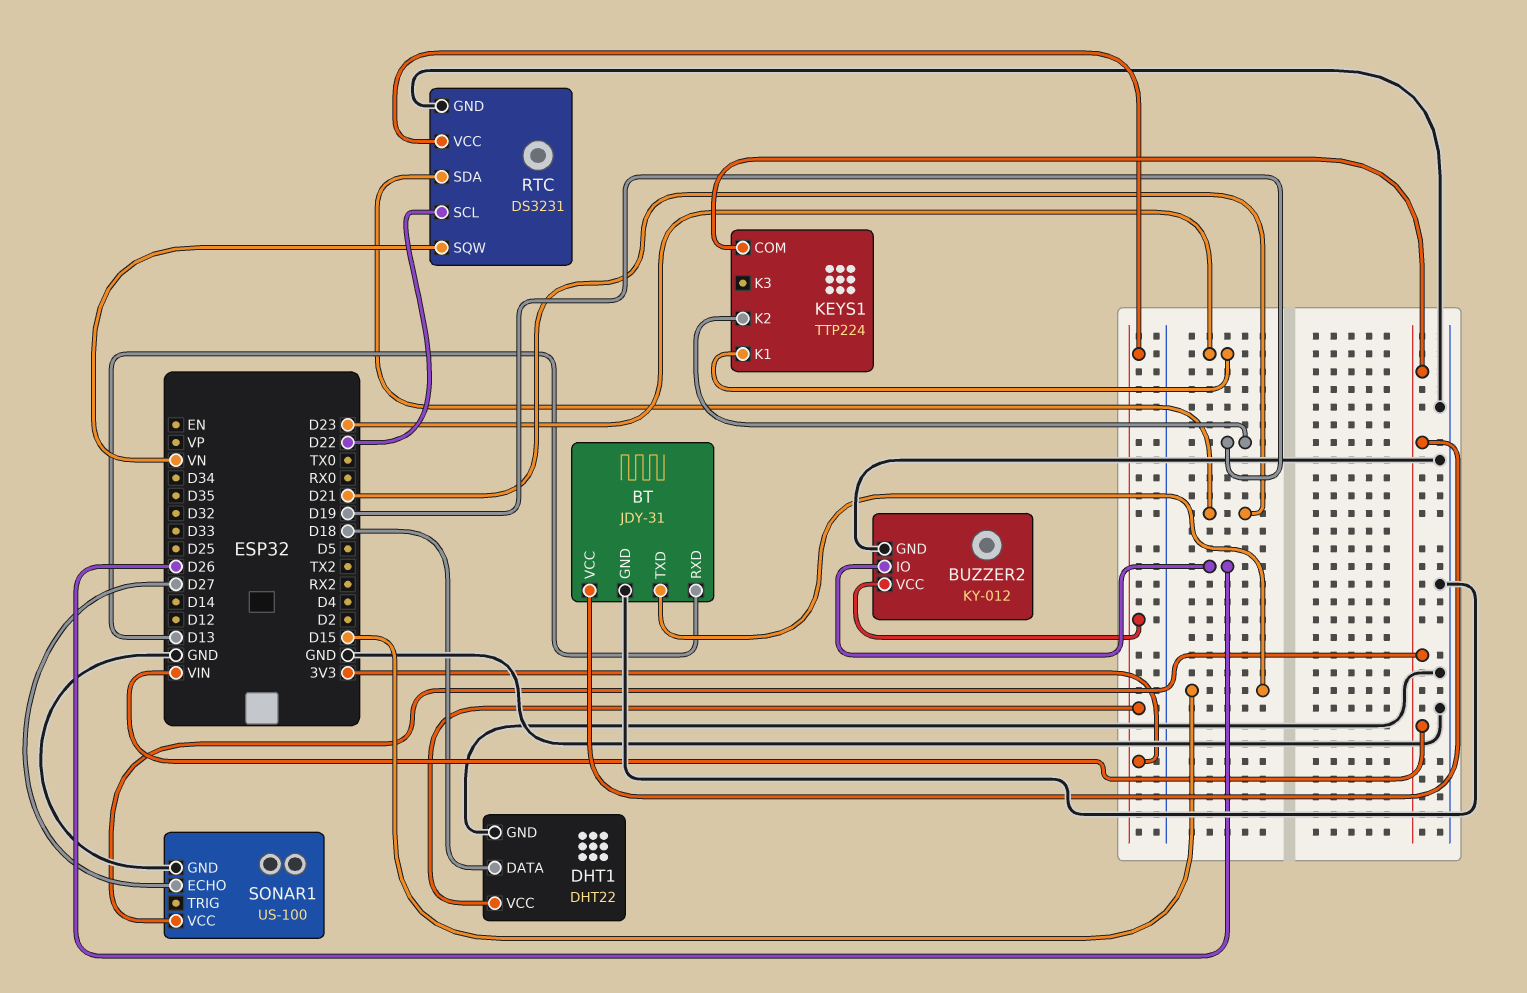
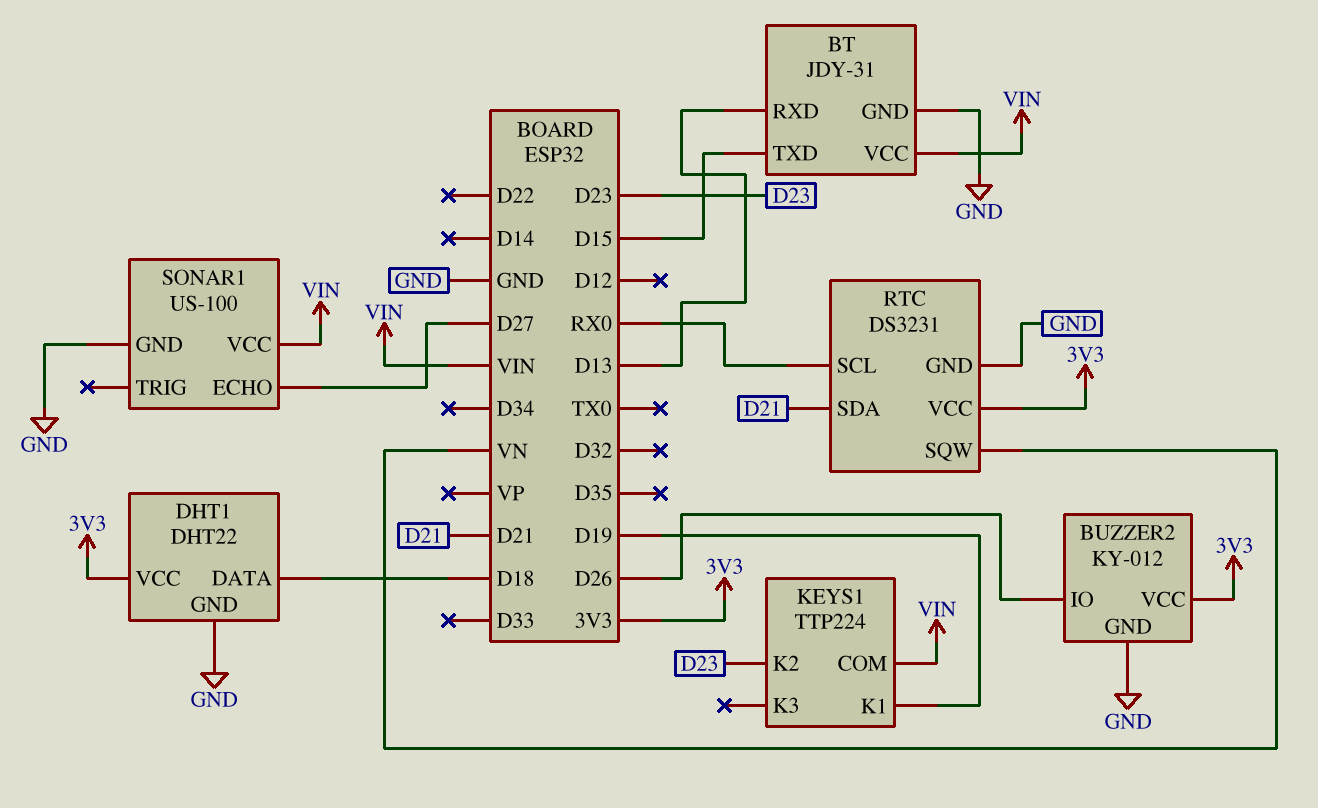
KEYS1 pin K1: D23 -> D19
KEYS1 pin K2: D19 -> D23
RTC pin SCL: D22 -> RX0

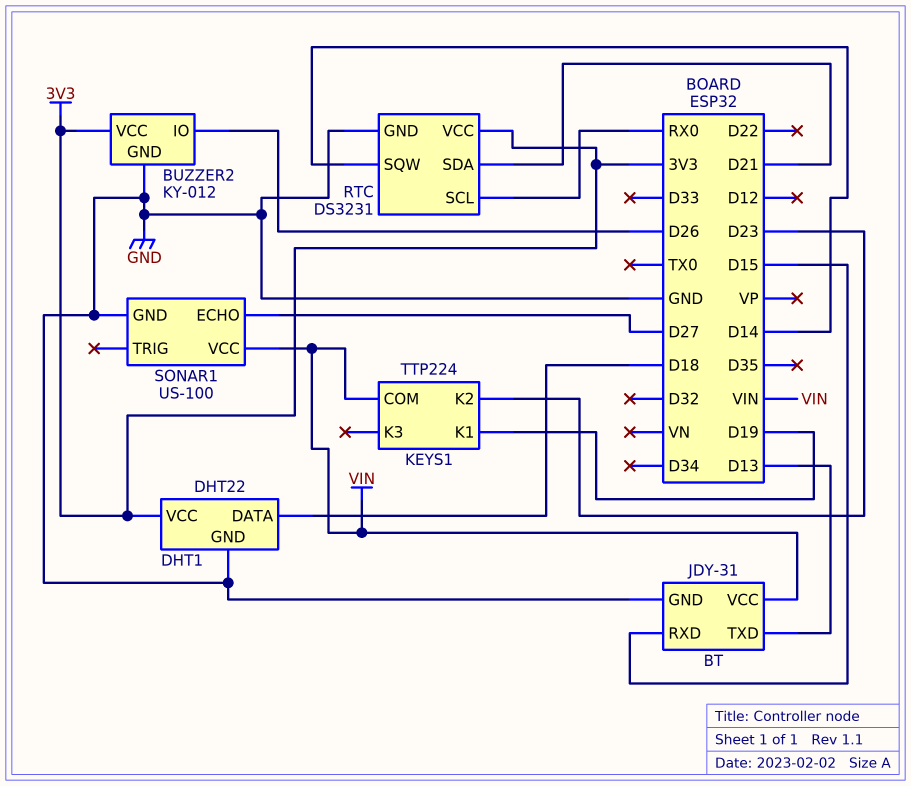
BT pin RXD: D13 -> D15
BT pin TXD: D15 -> D13
RTC pin SQW: VN -> D14

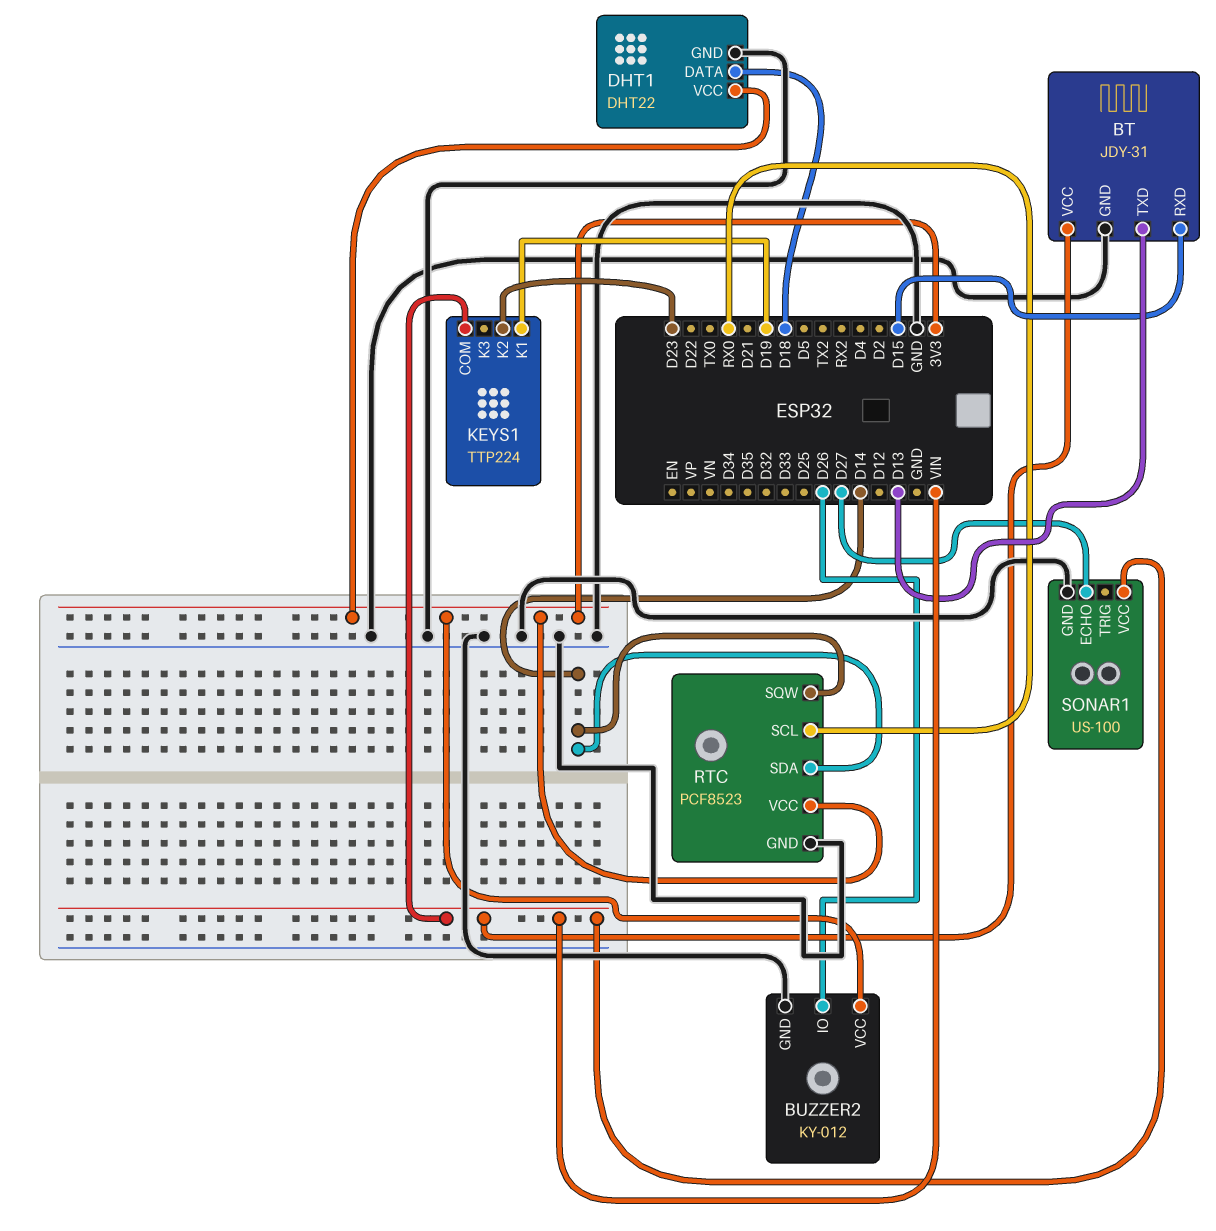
RTC: DS3231 -> PCF8523
RTC pin SDA: D21 -> D14

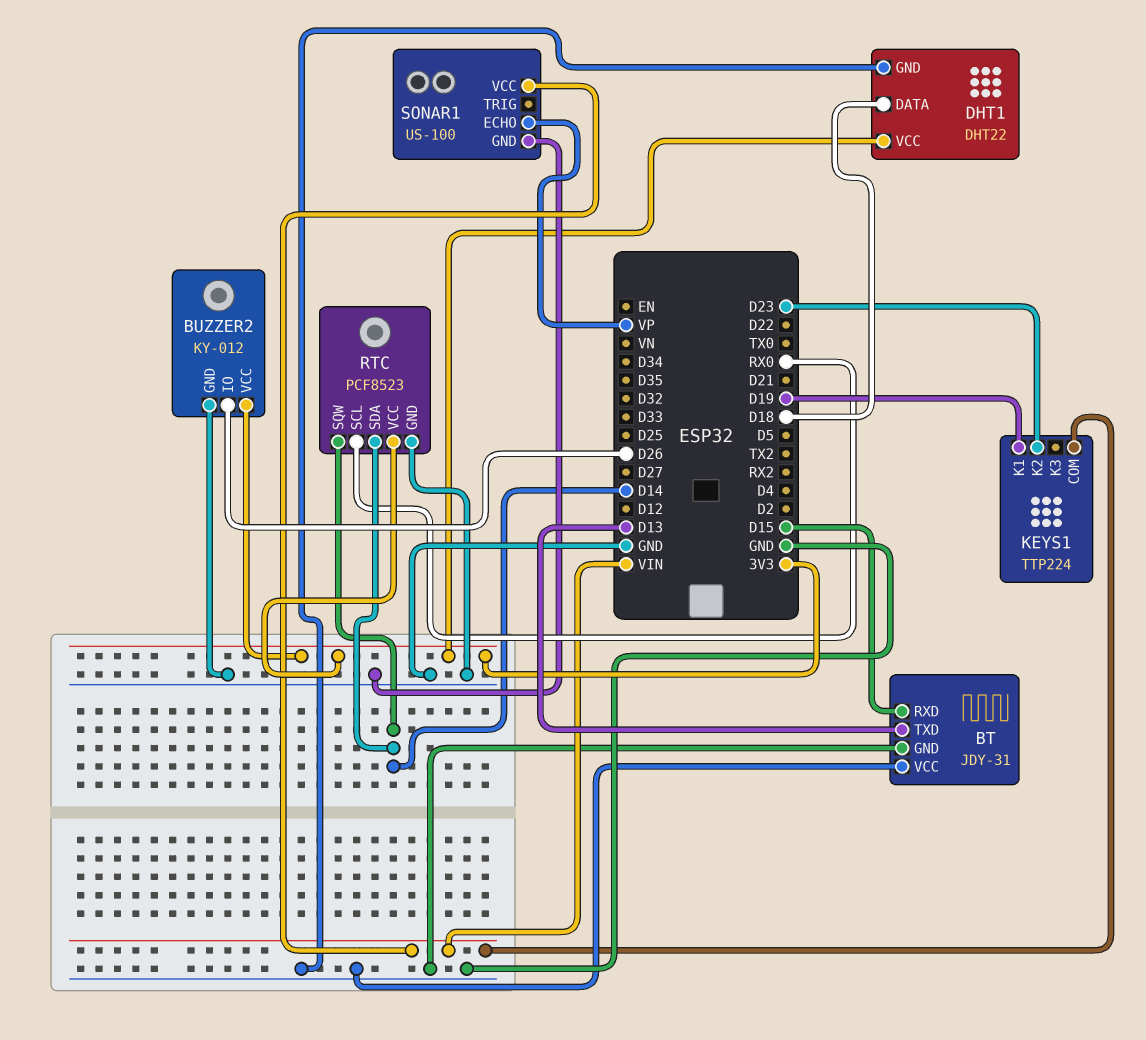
BT pin VCC: VIN -> GND
SONAR1 pin ECHO: D27 -> VP

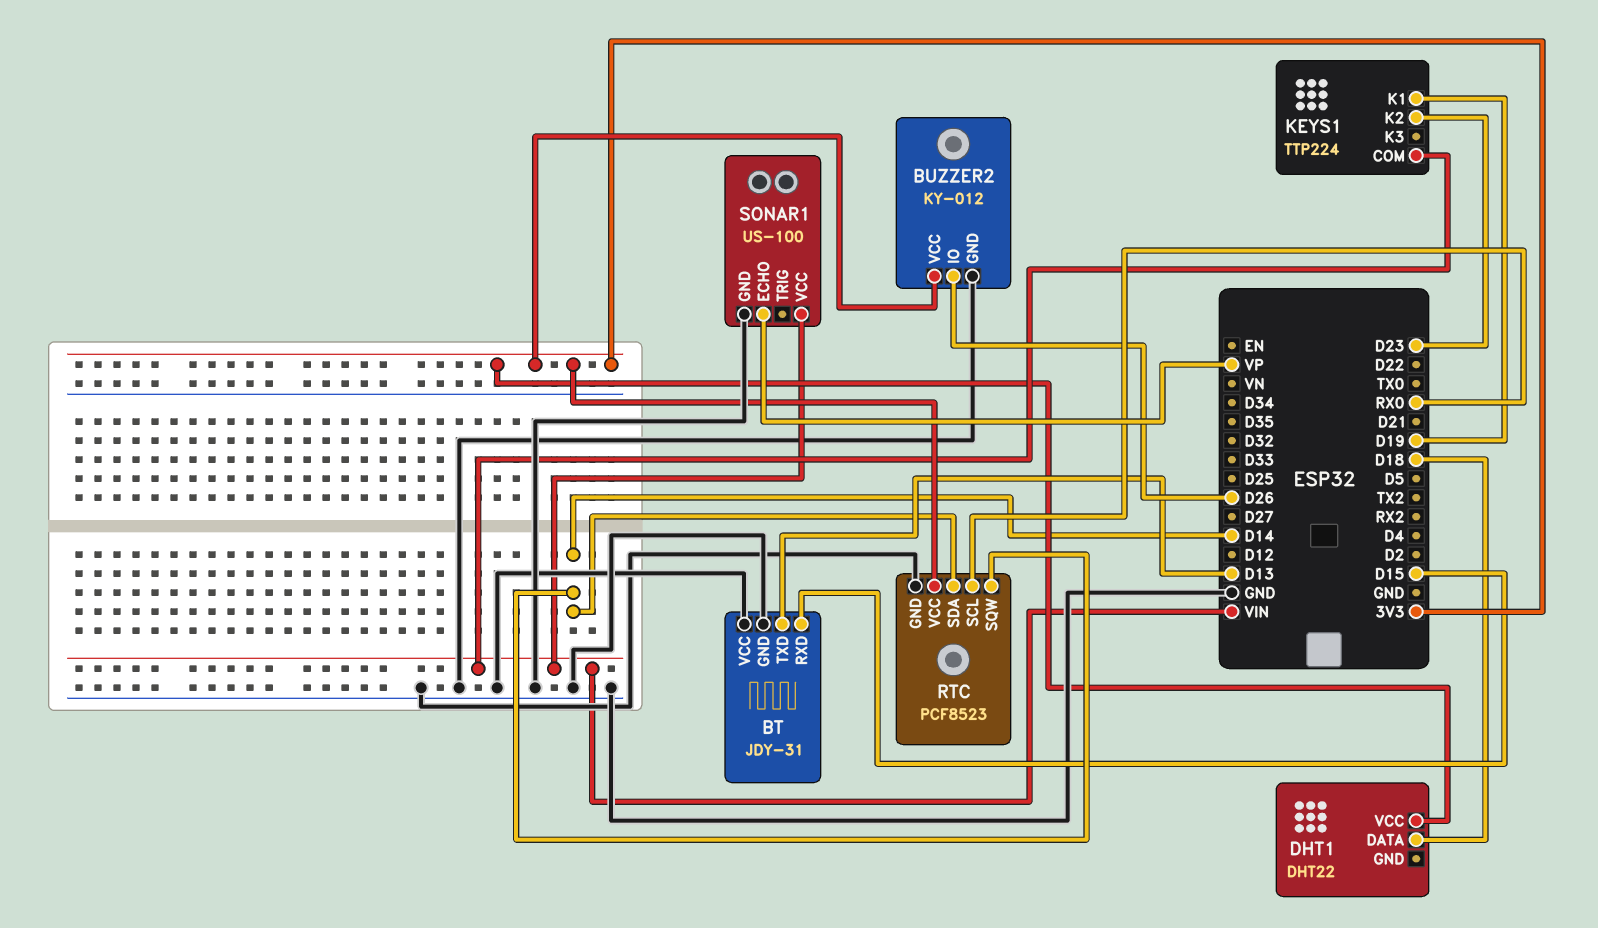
DHT1 pin GND: GND -> none

